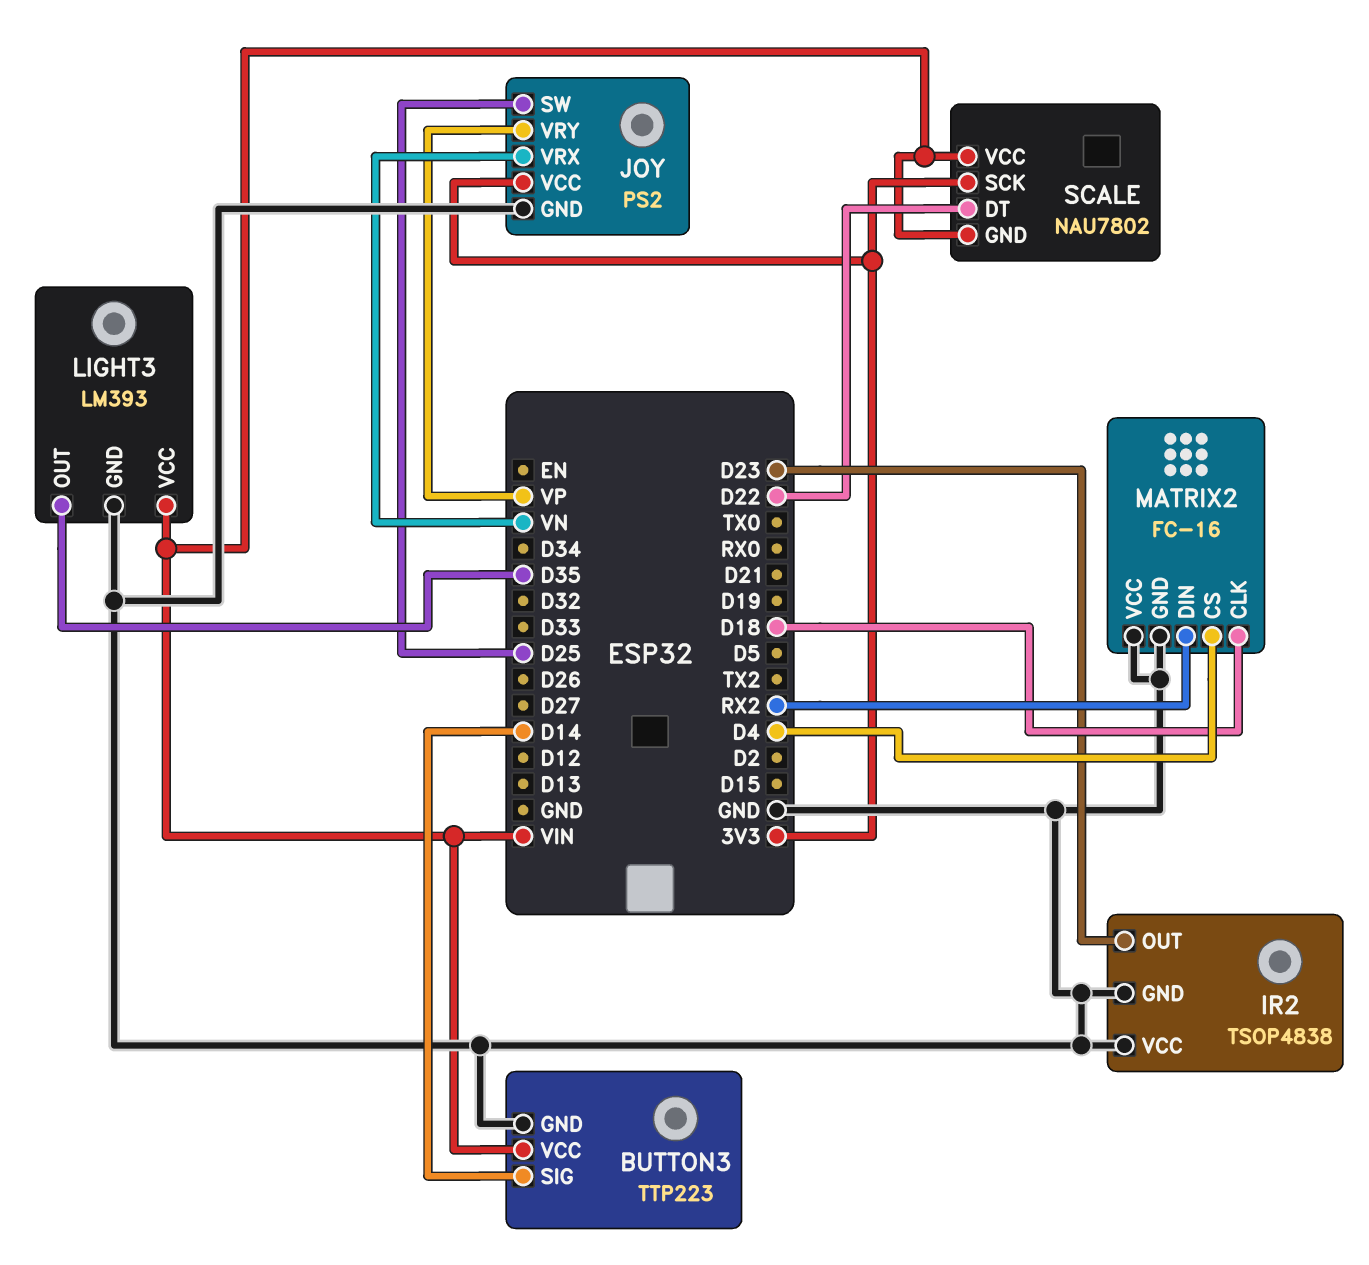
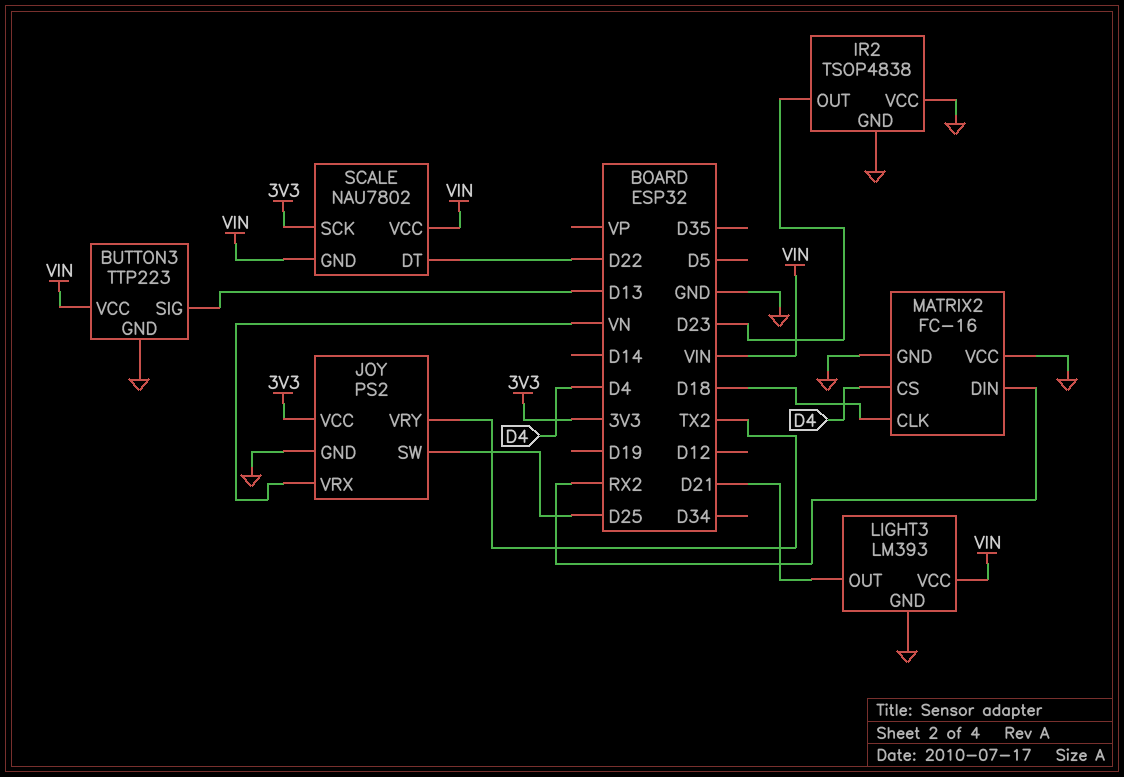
BUTTON3 pin SIG: D14 -> D13
JOY pin VRY: VP -> TX2
LIGHT3 pin OUT: D35 -> D21

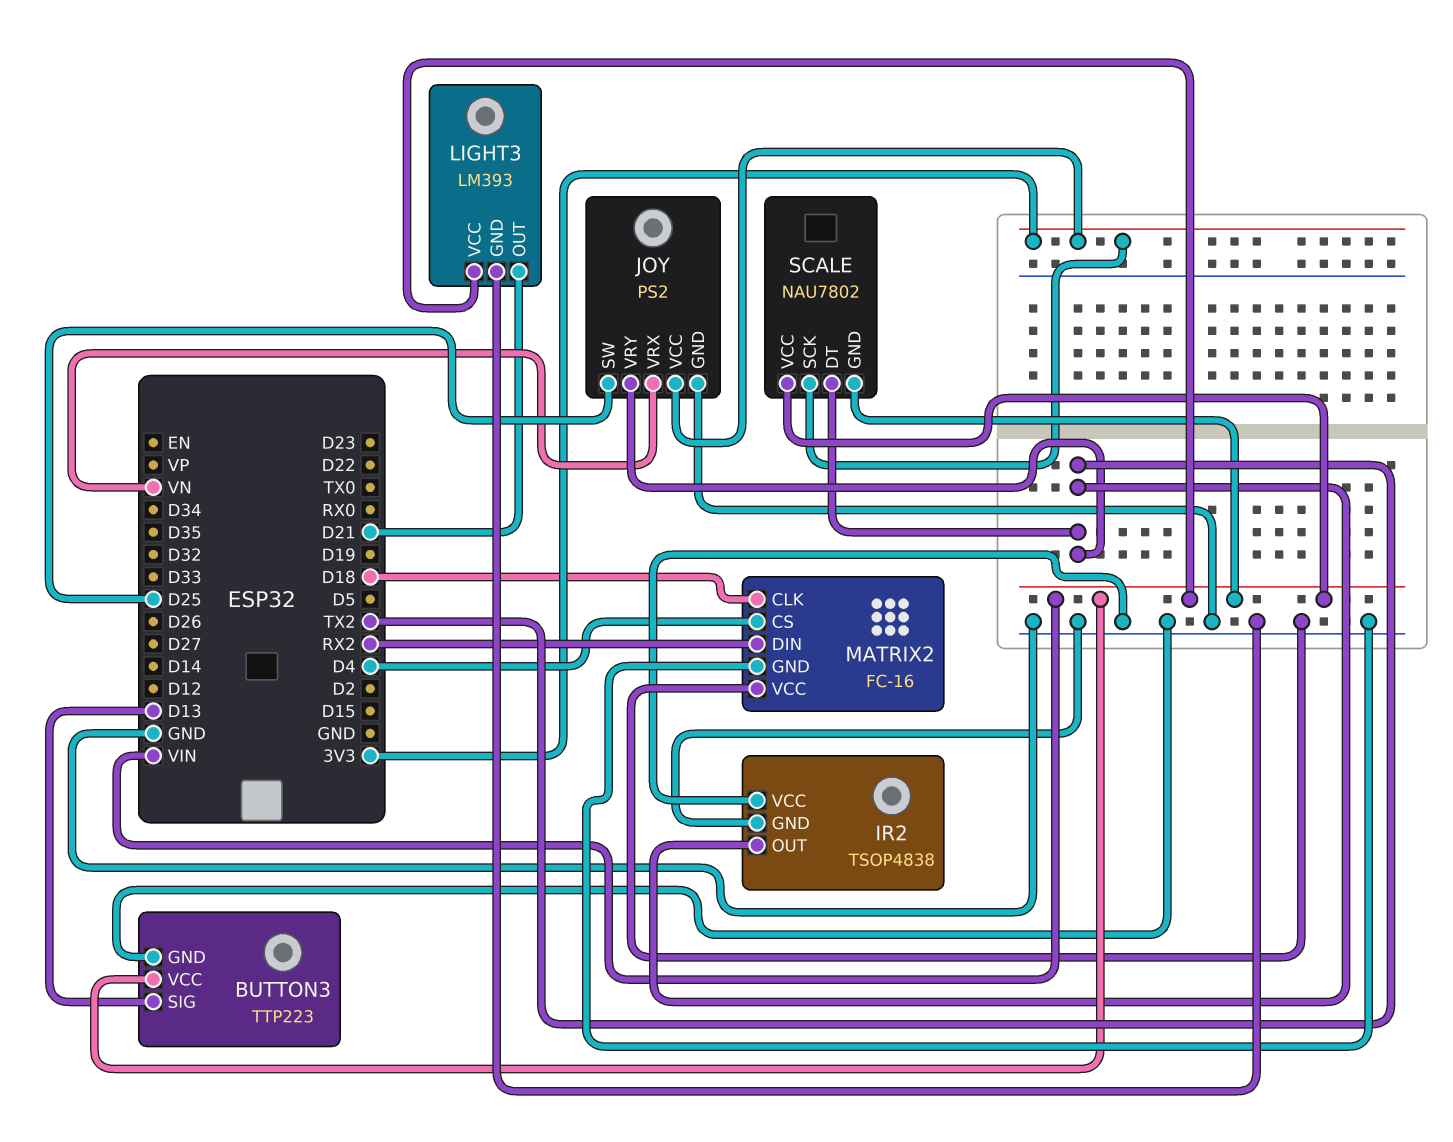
IR2 pin OUT: D23 -> TX2
SCALE pin DT: D22 -> TX2

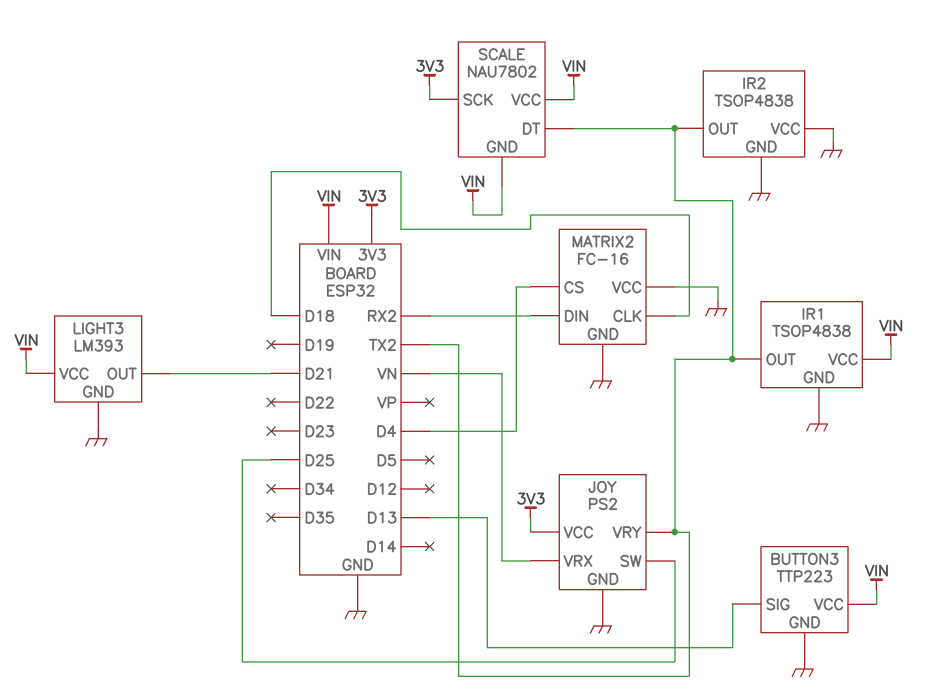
IR1: none -> TSOP4838
IR1 pin GND: none -> GND
IR1 pin OUT: none -> TX2
IR1 pin VCC: none -> VIN

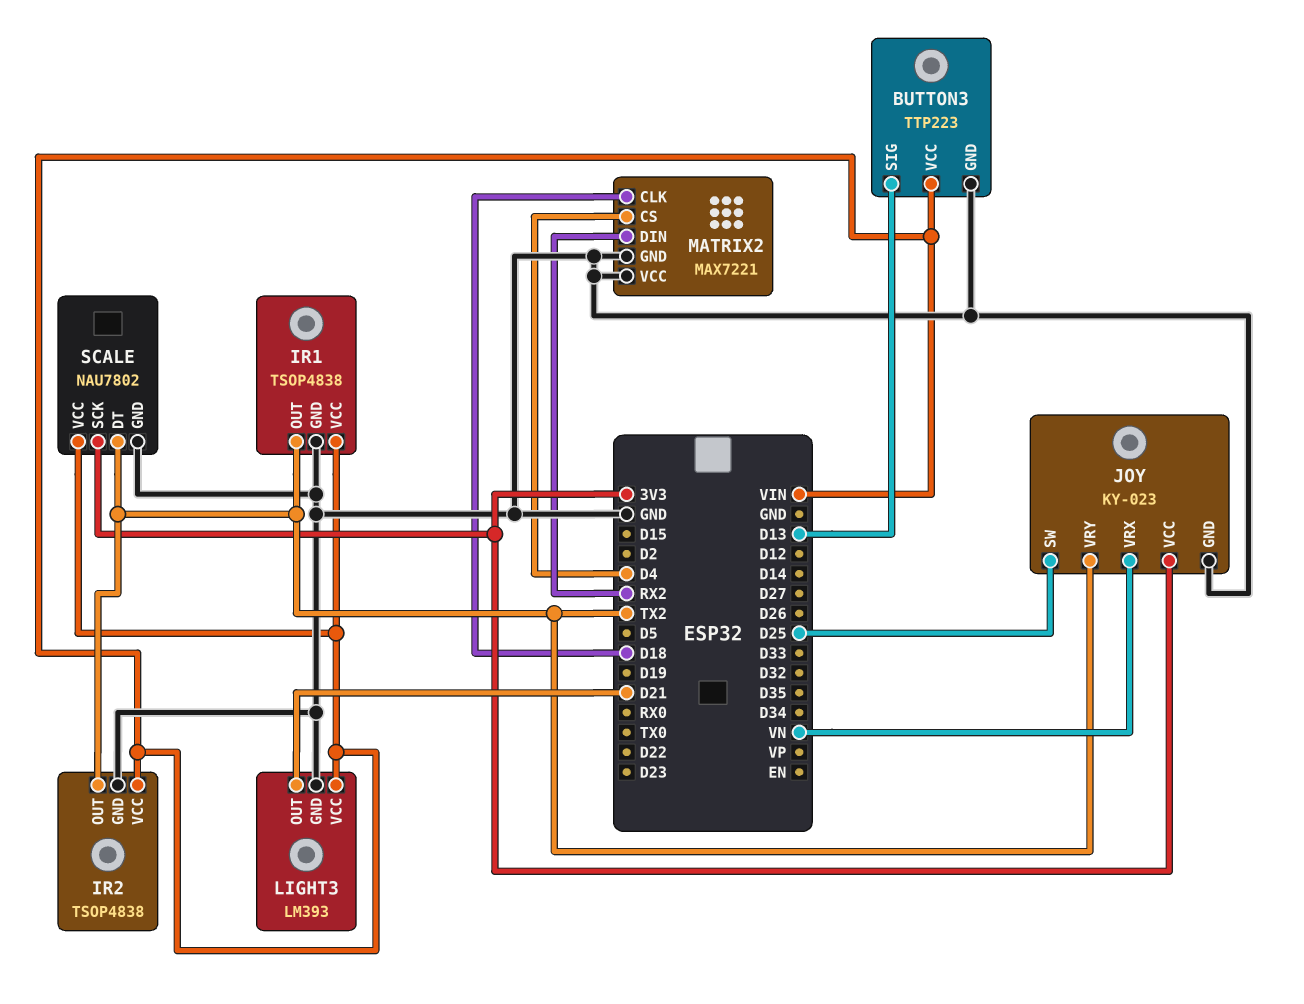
IR2 pin VCC: GND -> VIN
JOY: PS2 -> KY-023
MATRIX2: FC-16 -> MAX7221
SCALE pin GND: VIN -> GND

